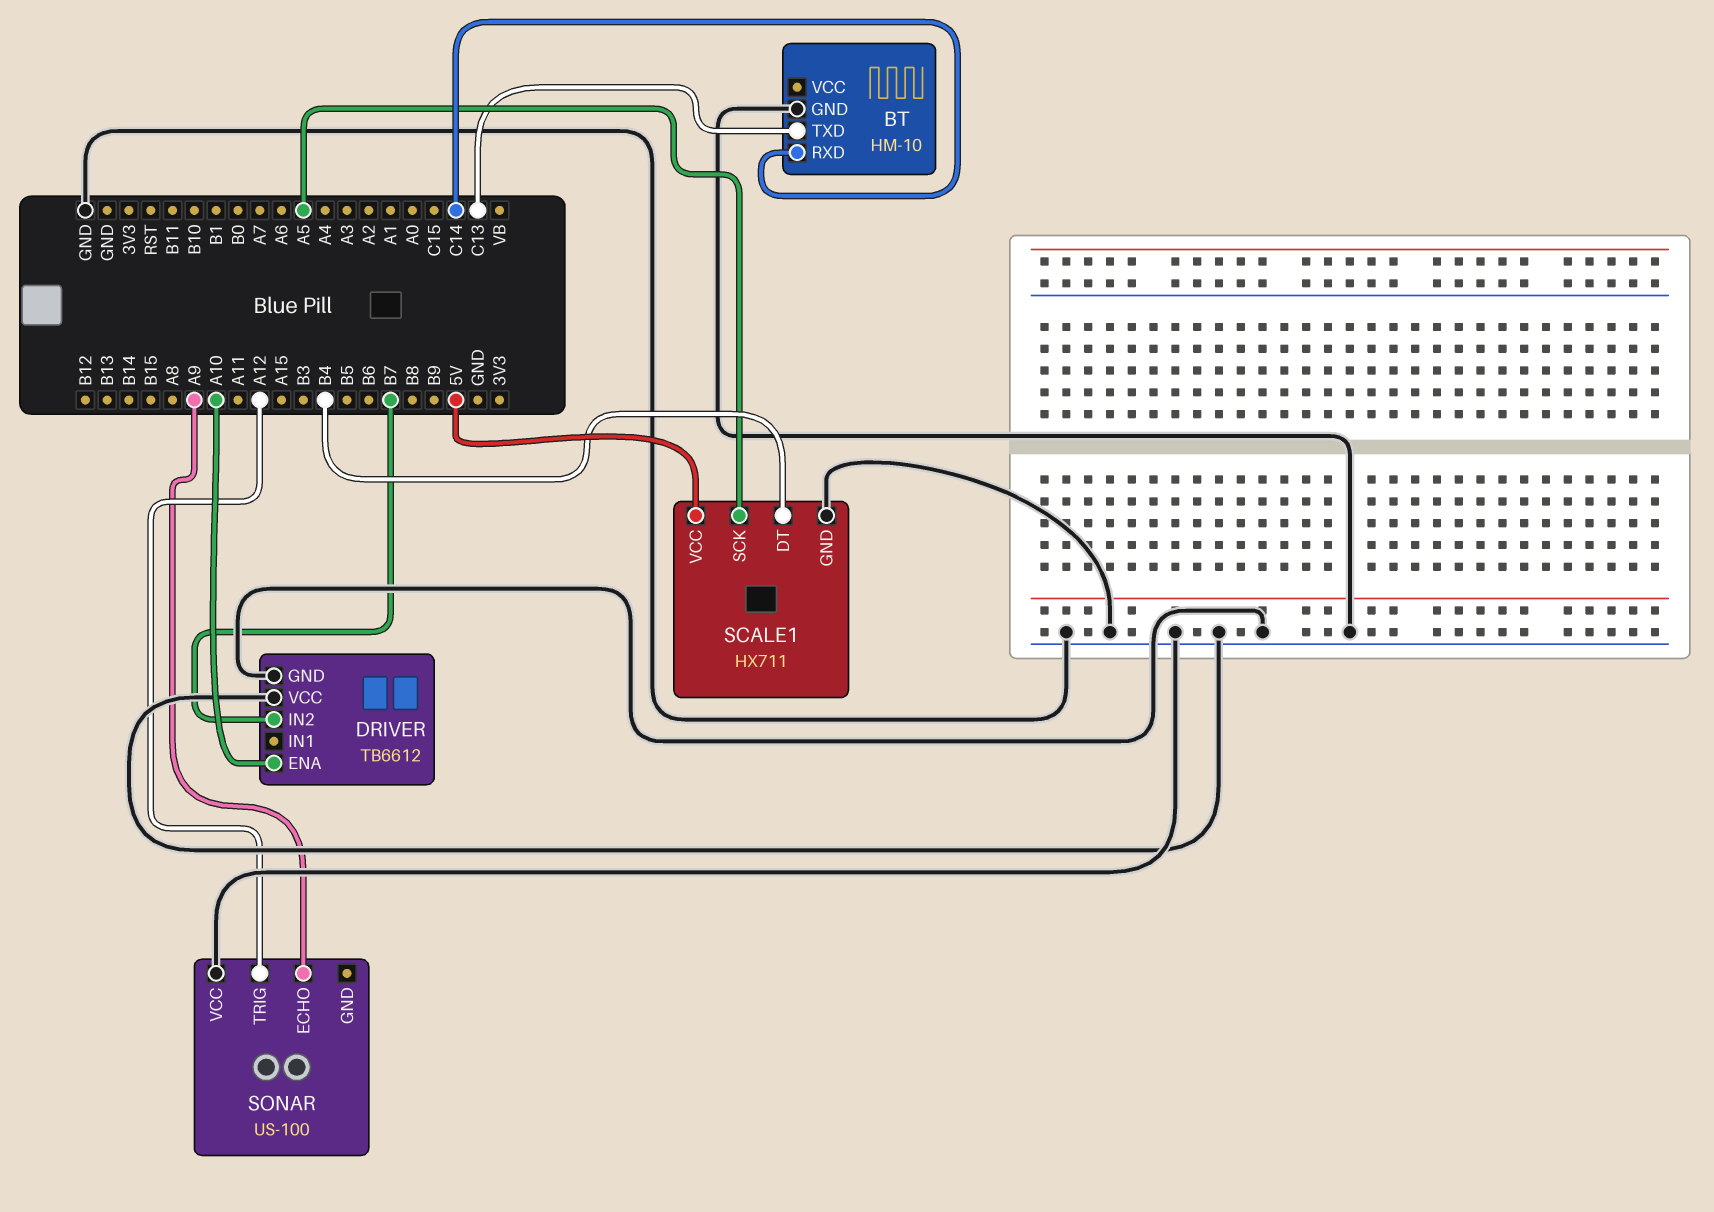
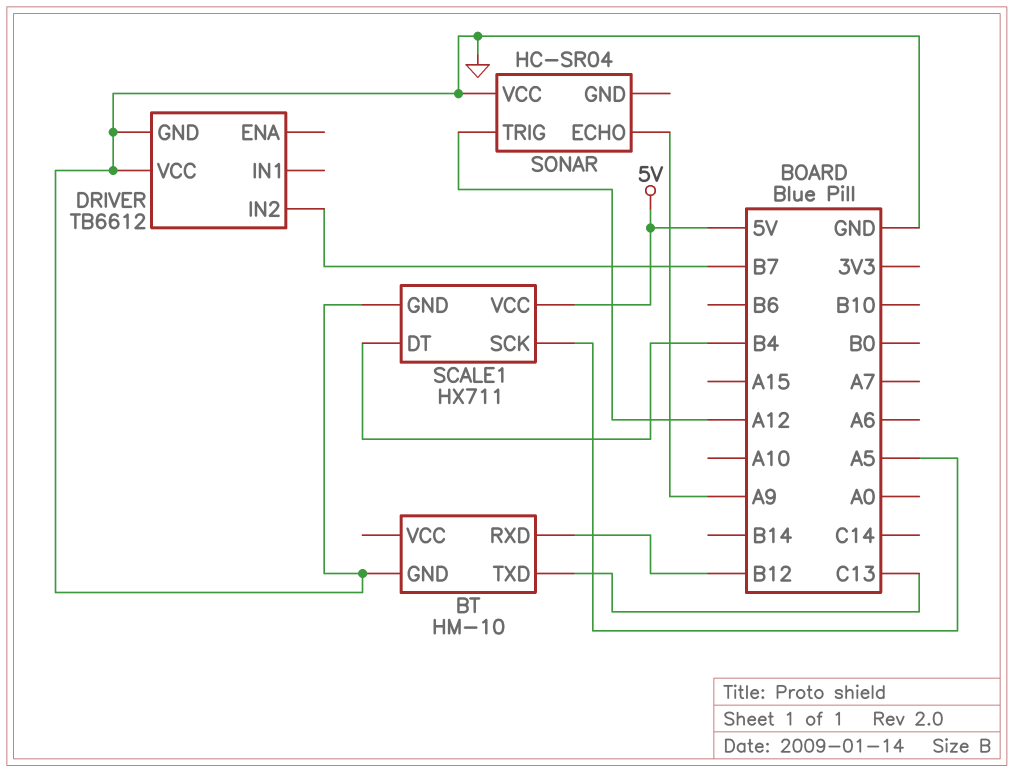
BT pin RXD: C14 -> B12
DRIVER pin ENA: A10 -> none
SONAR: US-100 -> HC-SR04

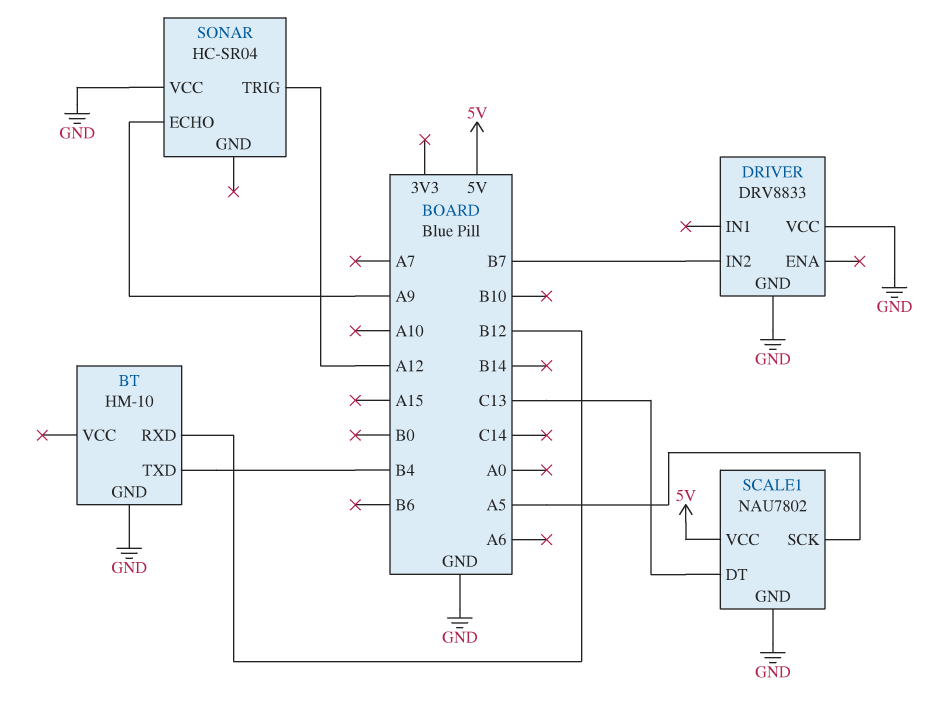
BT pin TXD: C13 -> B4
DRIVER: TB6612 -> DRV8833
SCALE1: HX711 -> NAU7802
SCALE1 pin DT: B4 -> C13

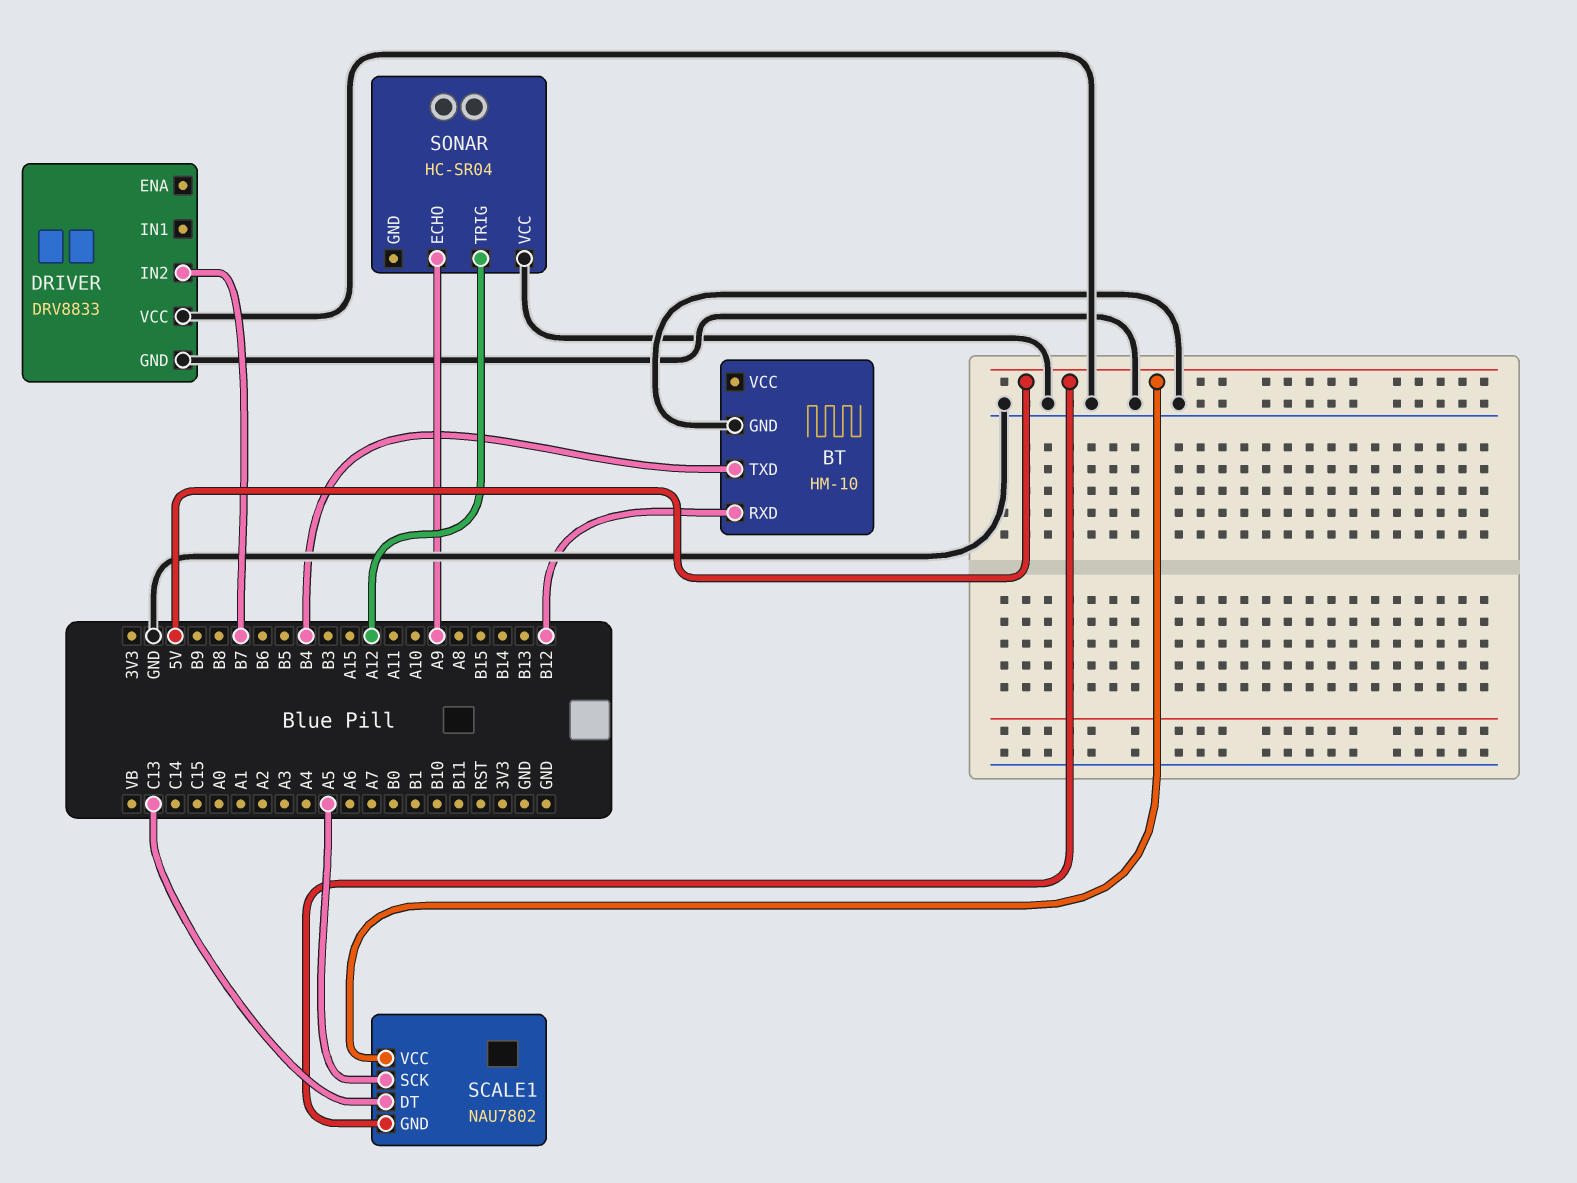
SCALE1 pin GND: GND -> 5V

